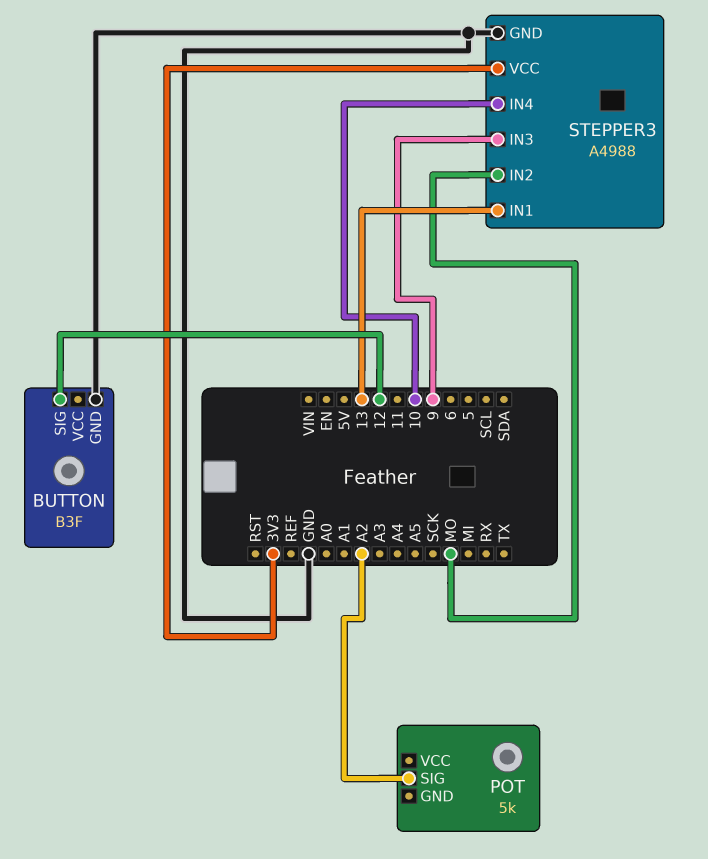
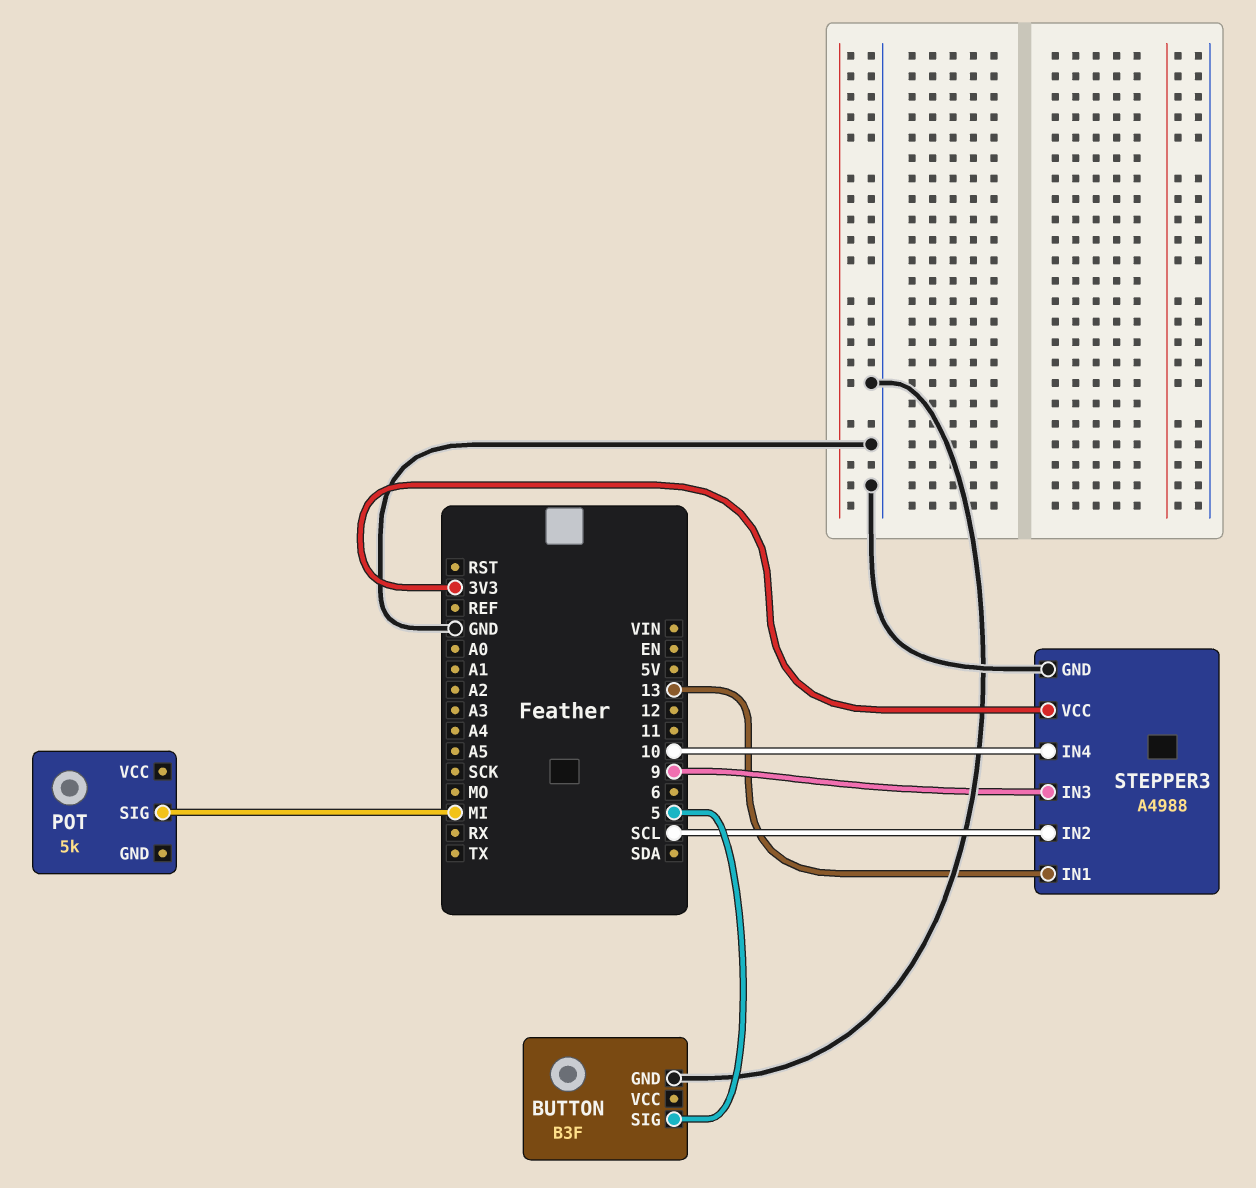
BUTTON pin SIG: 12 -> 5
POT pin SIG: A2 -> MI
STEPPER3 pin IN2: MO -> SCL

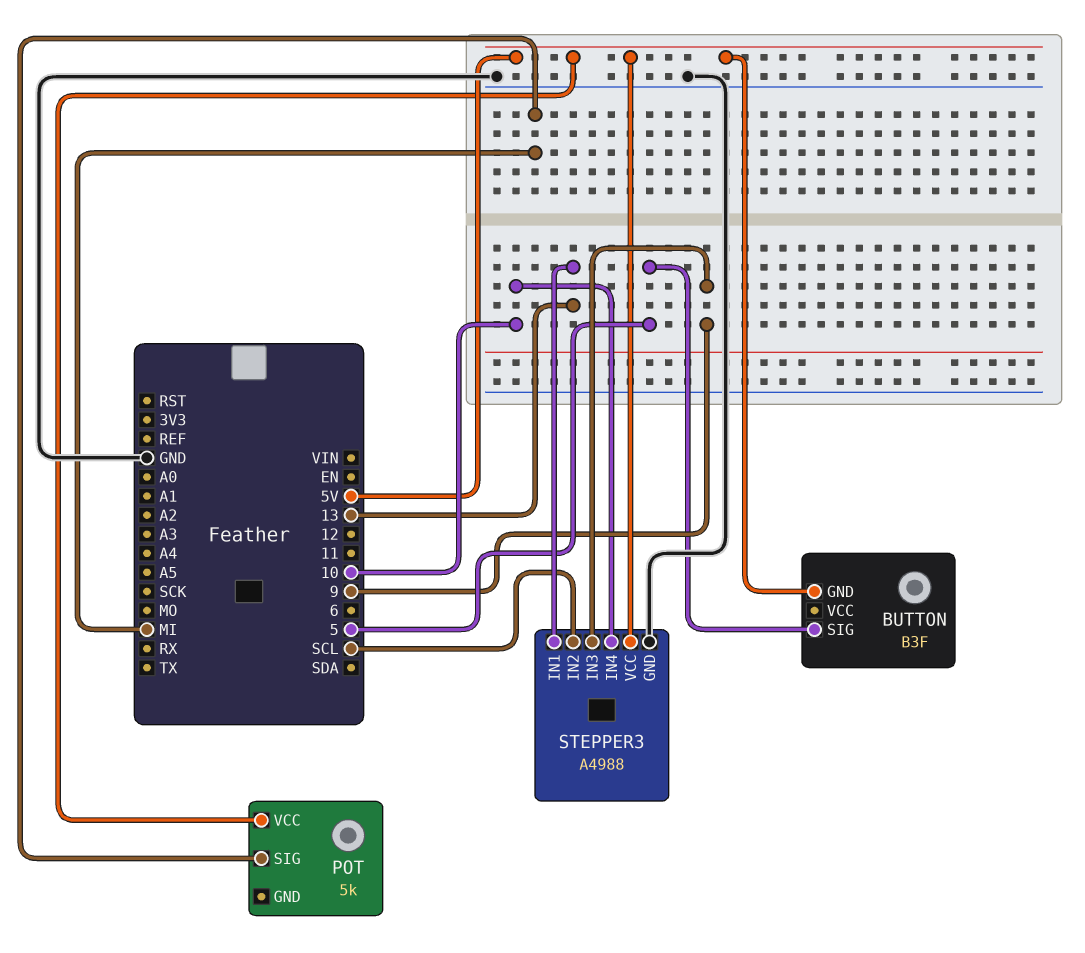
BUTTON pin GND: GND -> 5V
POT pin VCC: none -> 5V
STEPPER3 pin VCC: 3V3 -> 5V

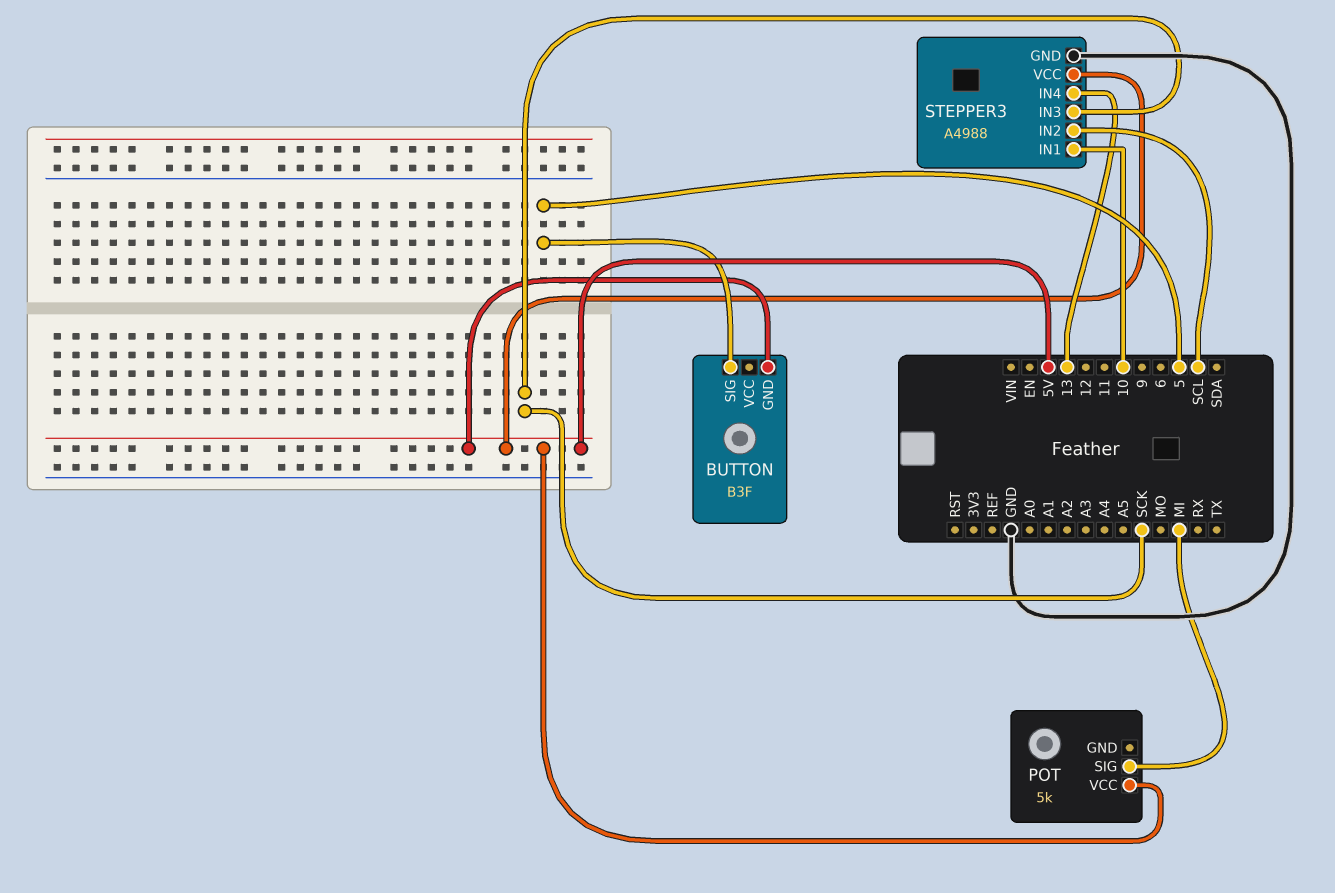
STEPPER3 pin IN1: 13 -> 10
STEPPER3 pin IN3: 9 -> SCK
STEPPER3 pin IN4: 10 -> 13

